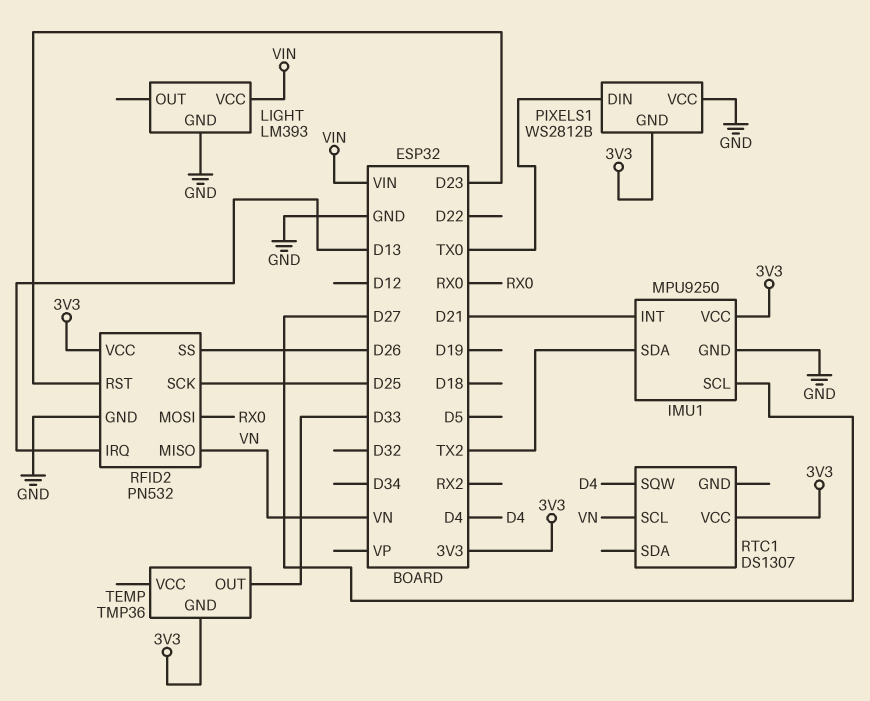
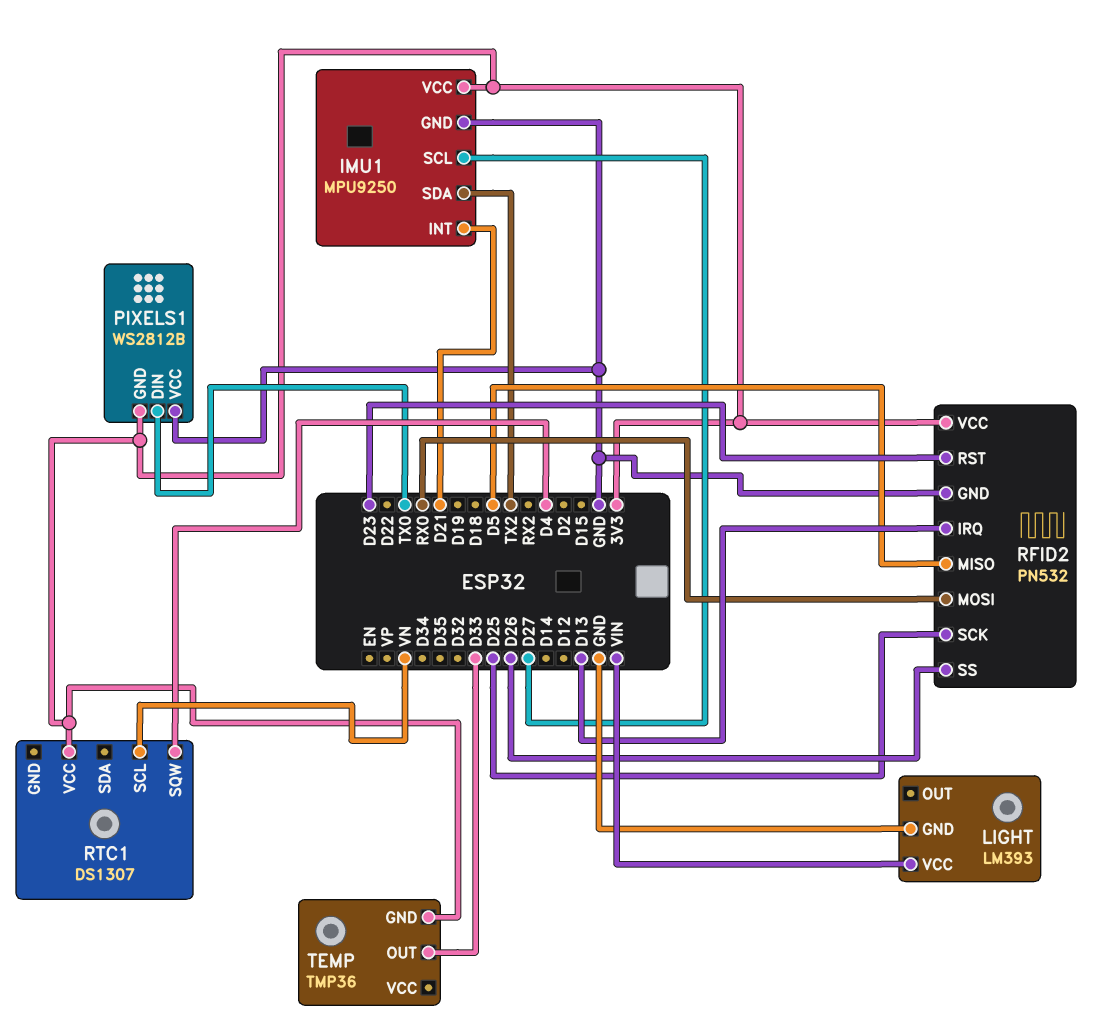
RFID2 pin MISO: VN -> D5

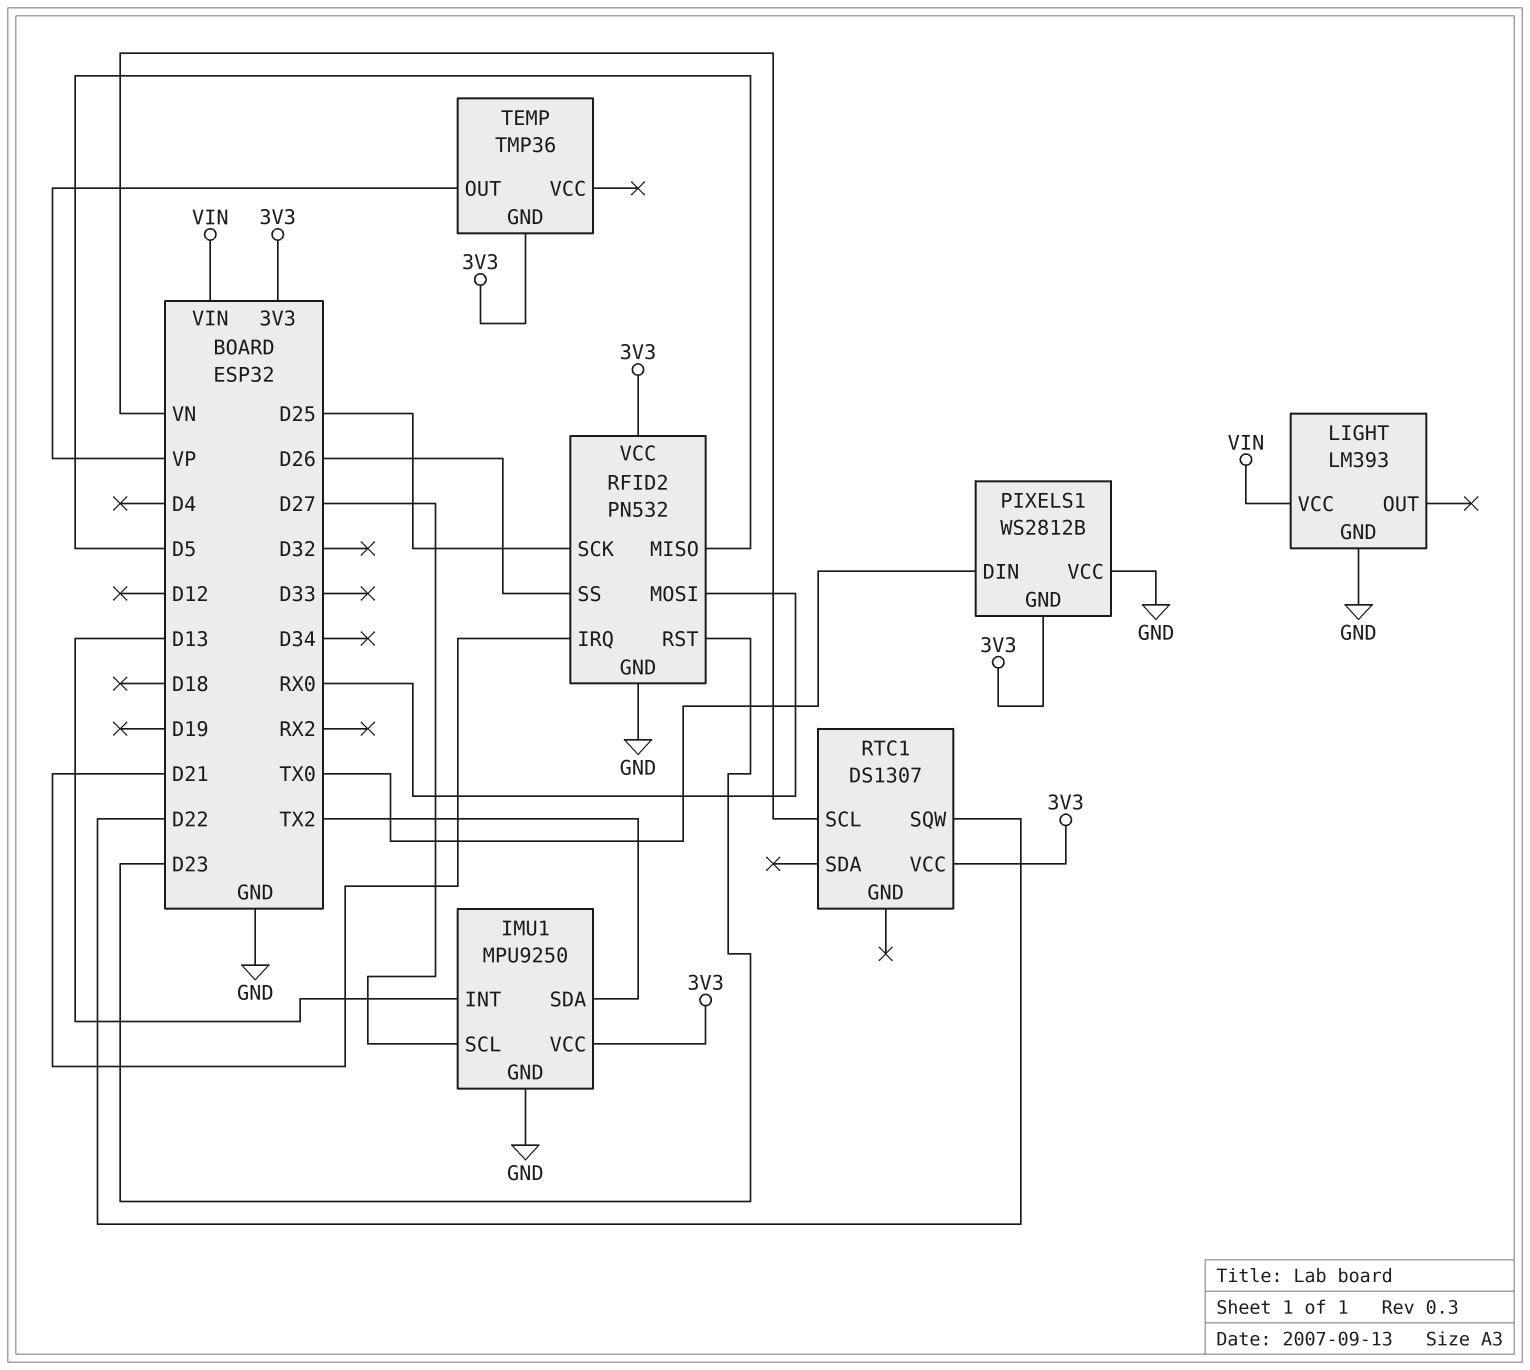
IMU1 pin INT: D21 -> D13
RFID2 pin IRQ: D13 -> D21
RTC1 pin SQW: D4 -> D22
TEMP pin OUT: D33 -> VP

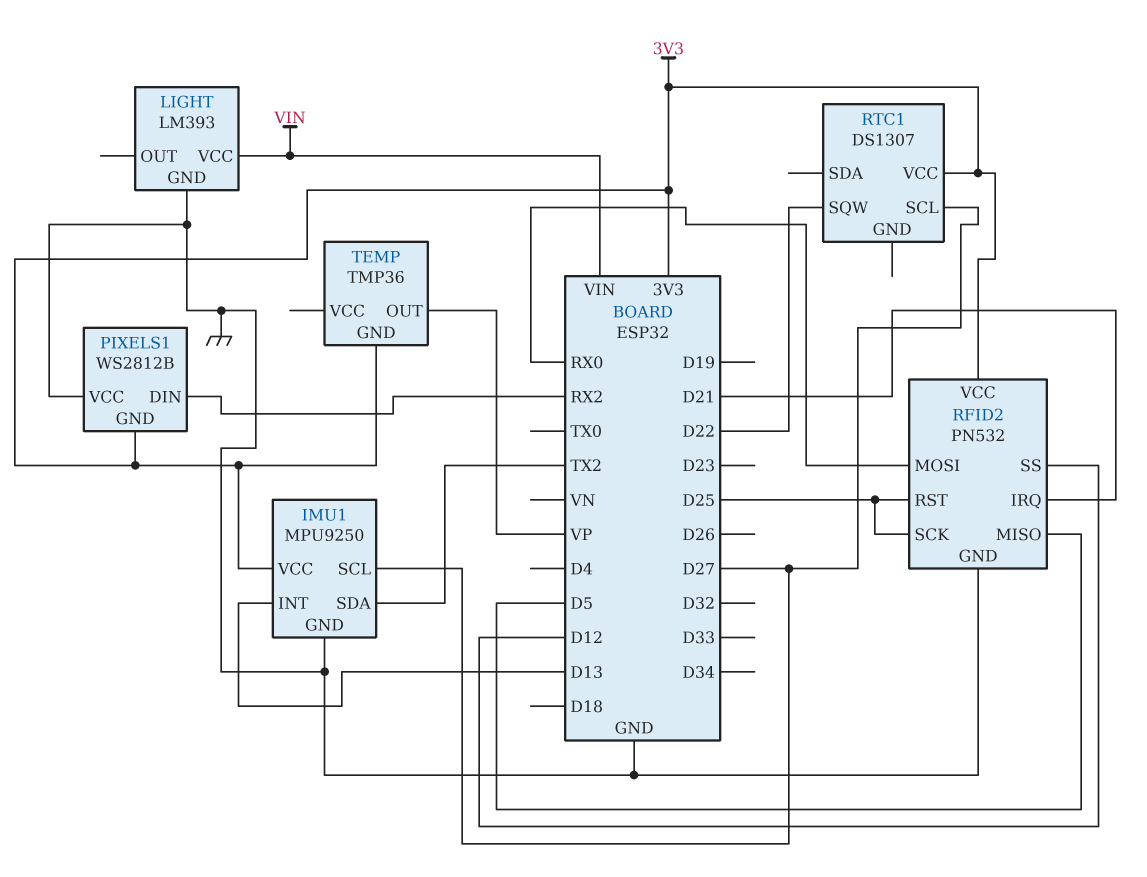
PIXELS1 pin DIN: TX0 -> RX2
RFID2 pin RST: D23 -> D25
RFID2 pin SS: D26 -> D12
RTC1 pin SCL: VN -> D27

